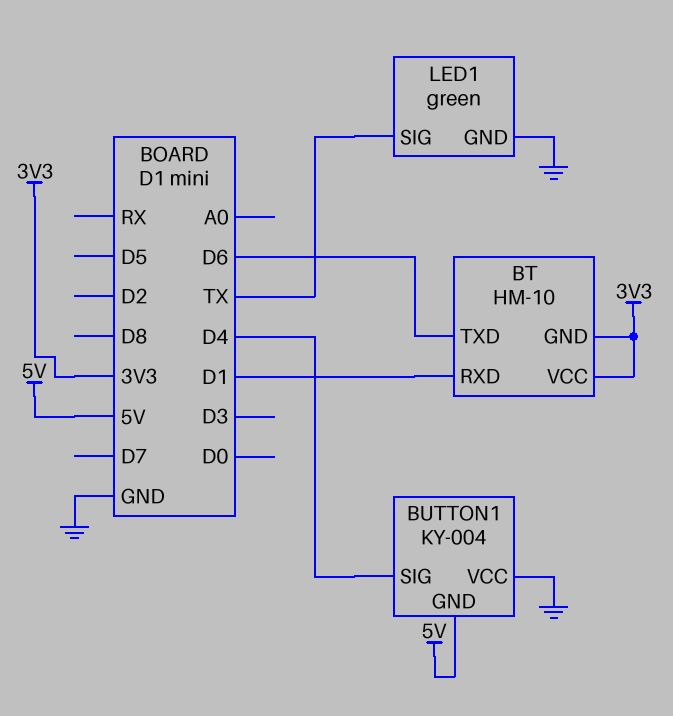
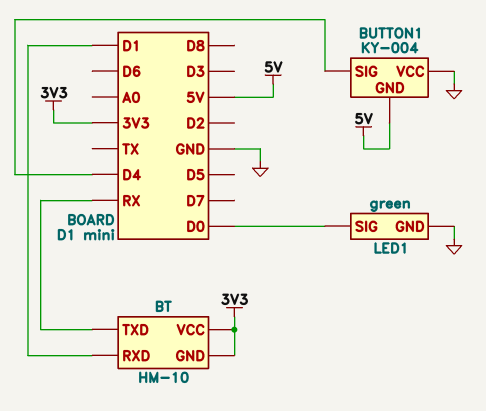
BT pin TXD: D6 -> RX
LED1 pin SIG: TX -> D0

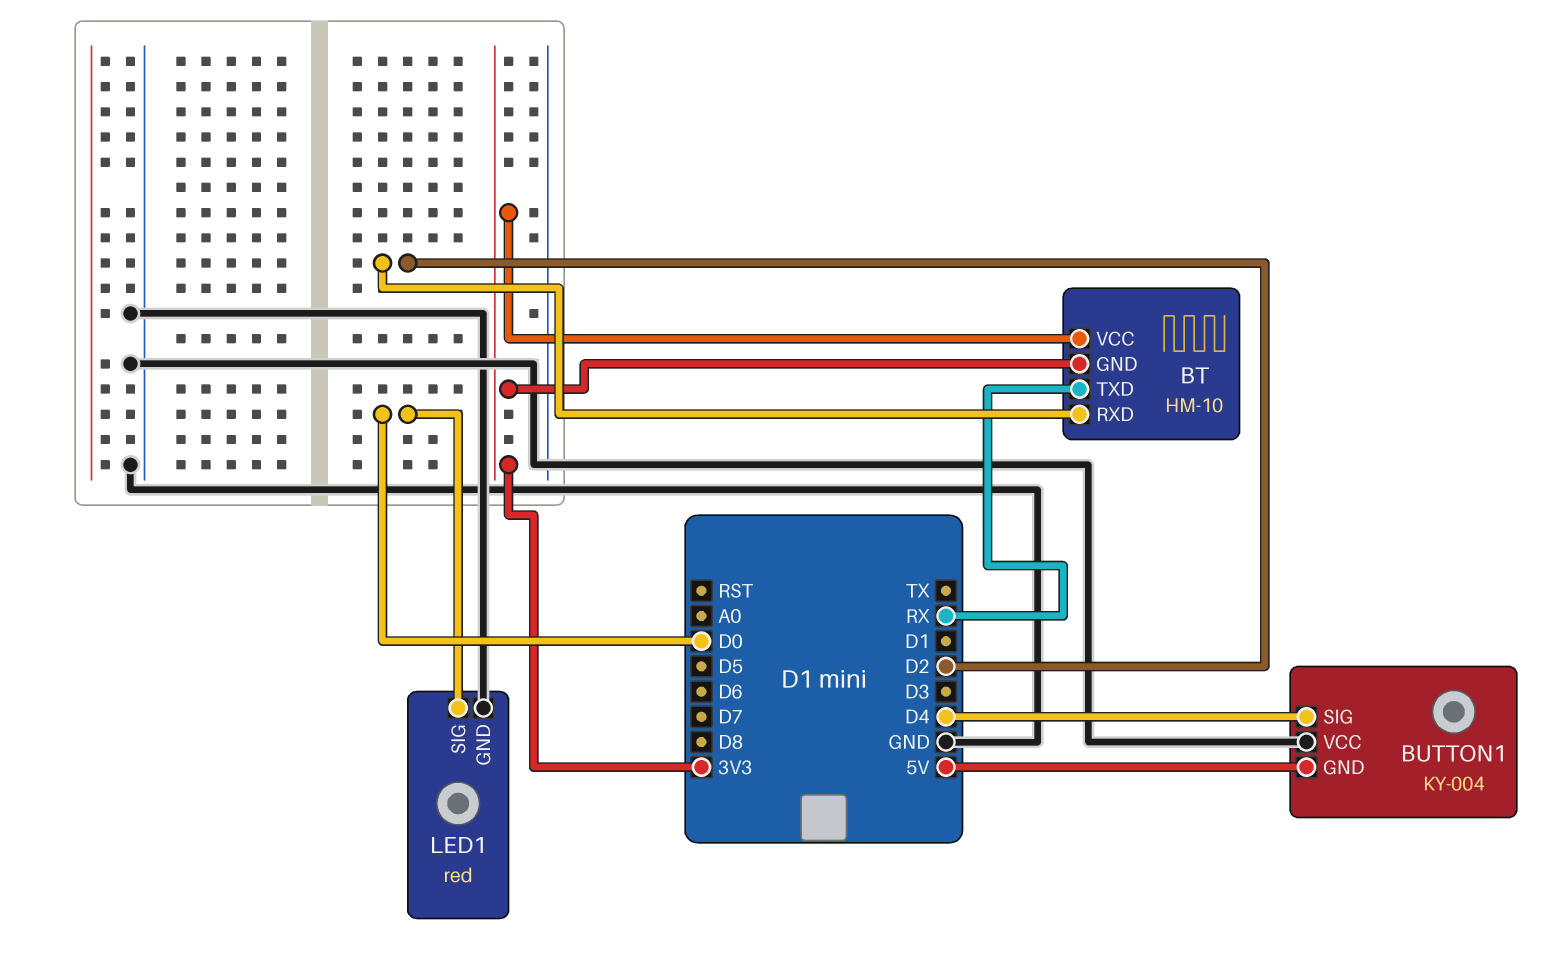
BT pin RXD: D1 -> D2
LED1: green -> red

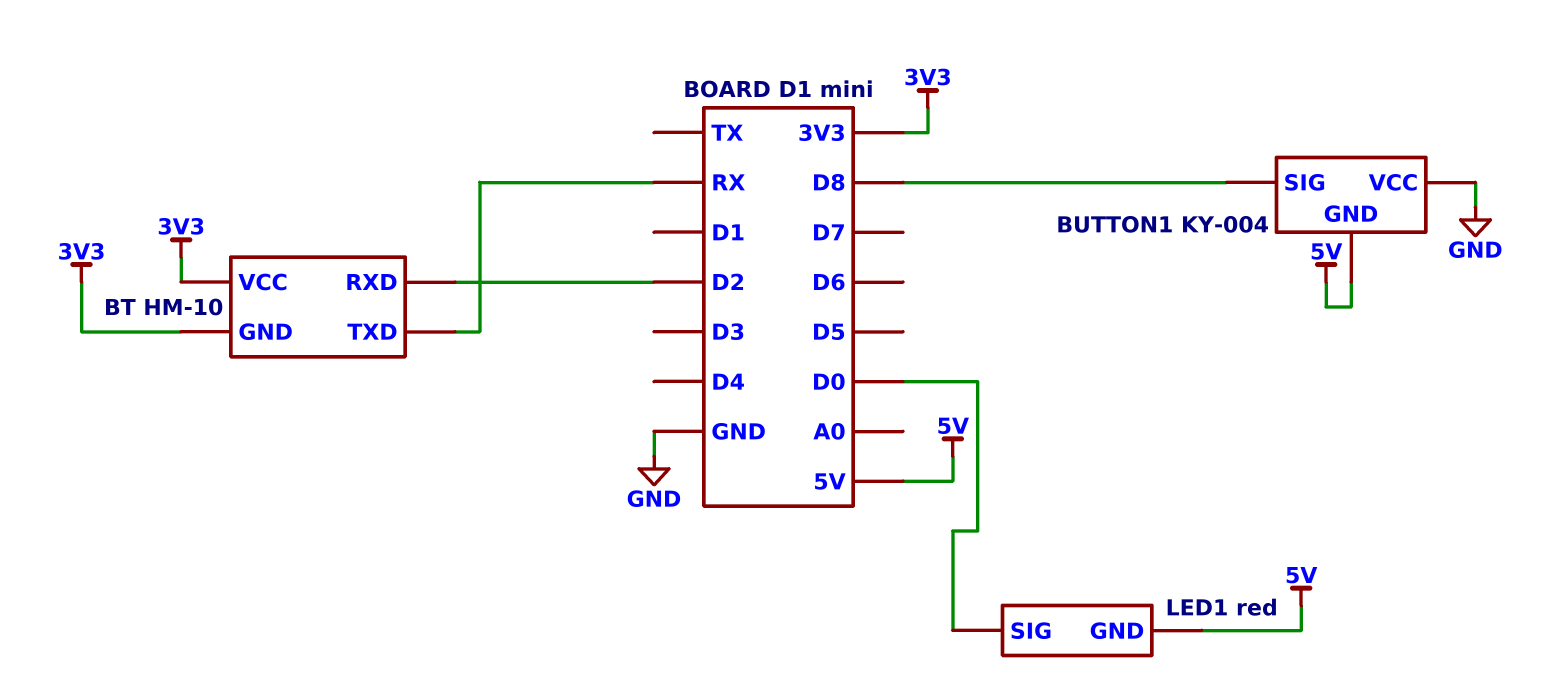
BUTTON1 pin SIG: D4 -> D8
LED1 pin GND: GND -> 5V

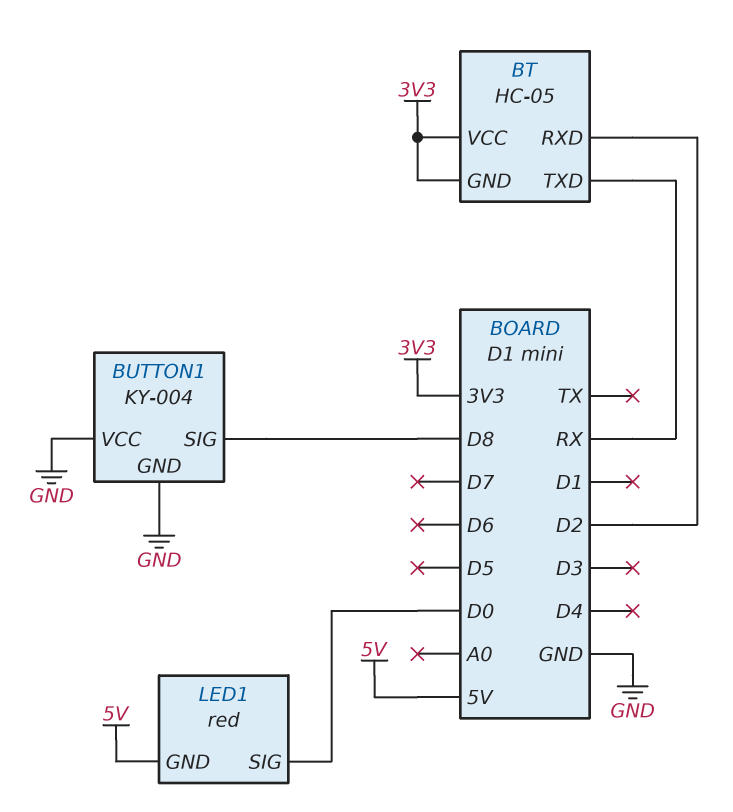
BT: HM-10 -> HC-05
BUTTON1 pin GND: 5V -> GND

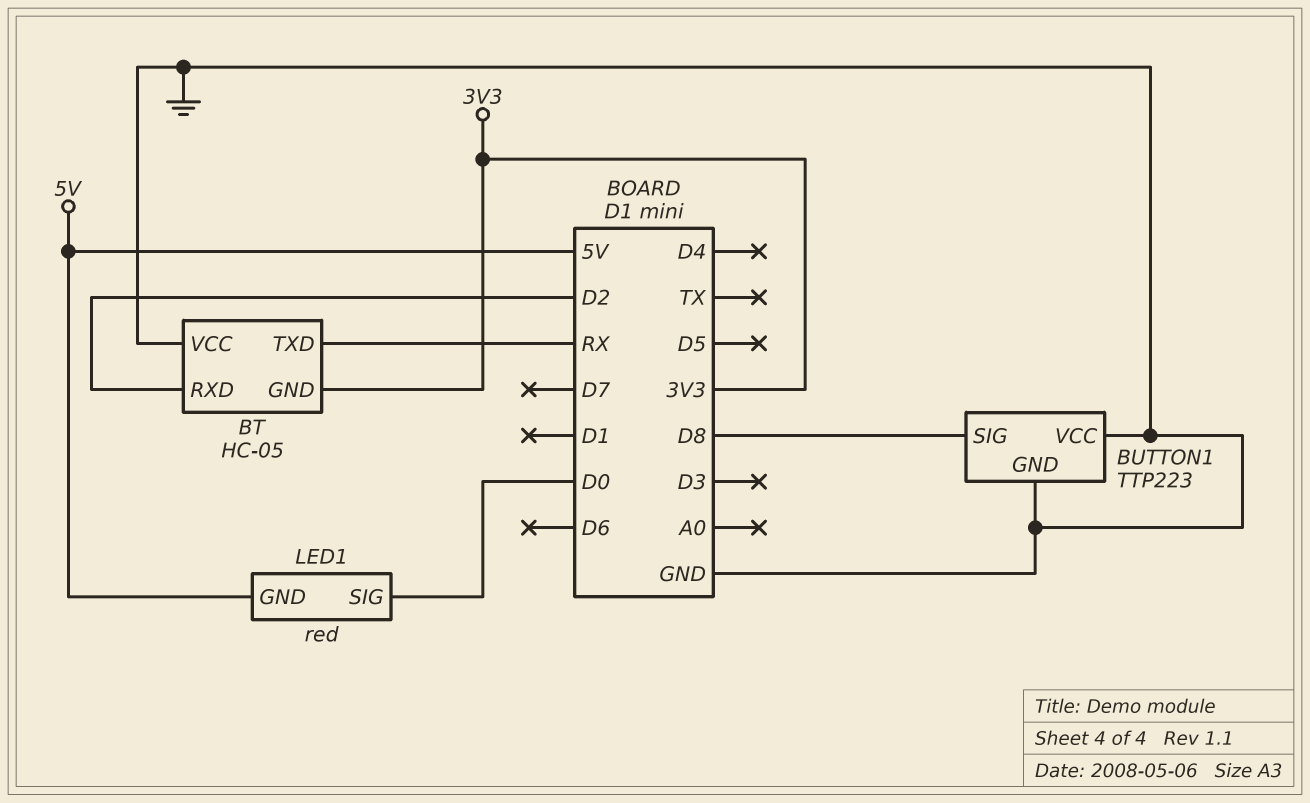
BT pin VCC: 3V3 -> GND
BUTTON1: KY-004 -> TTP223

